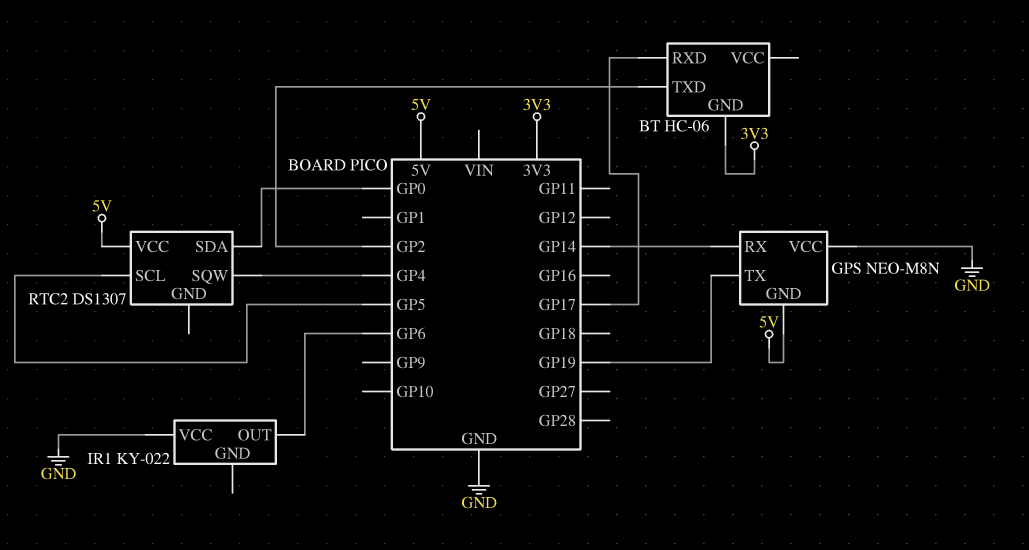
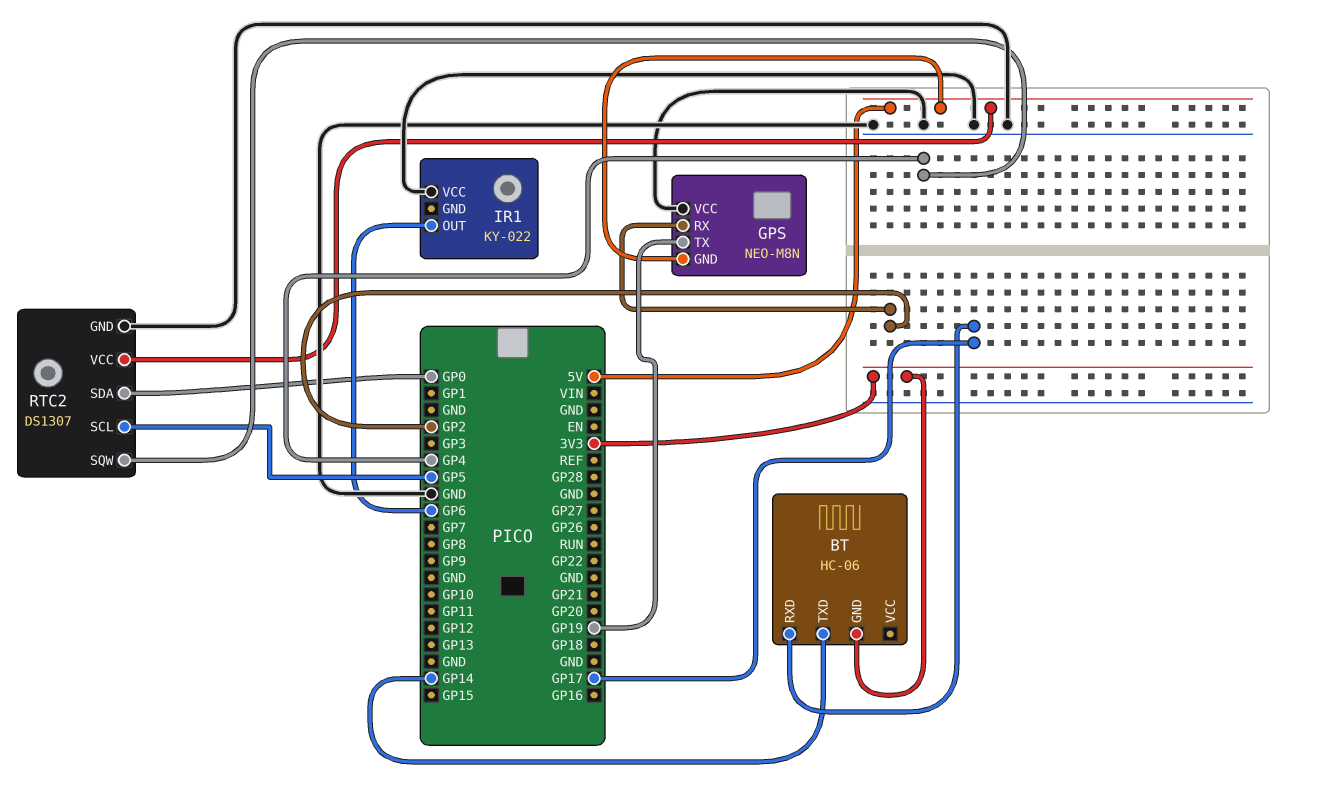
BT pin TXD: GP2 -> GP14
GPS pin RX: GP14 -> GP2
RTC2 pin GND: none -> GND

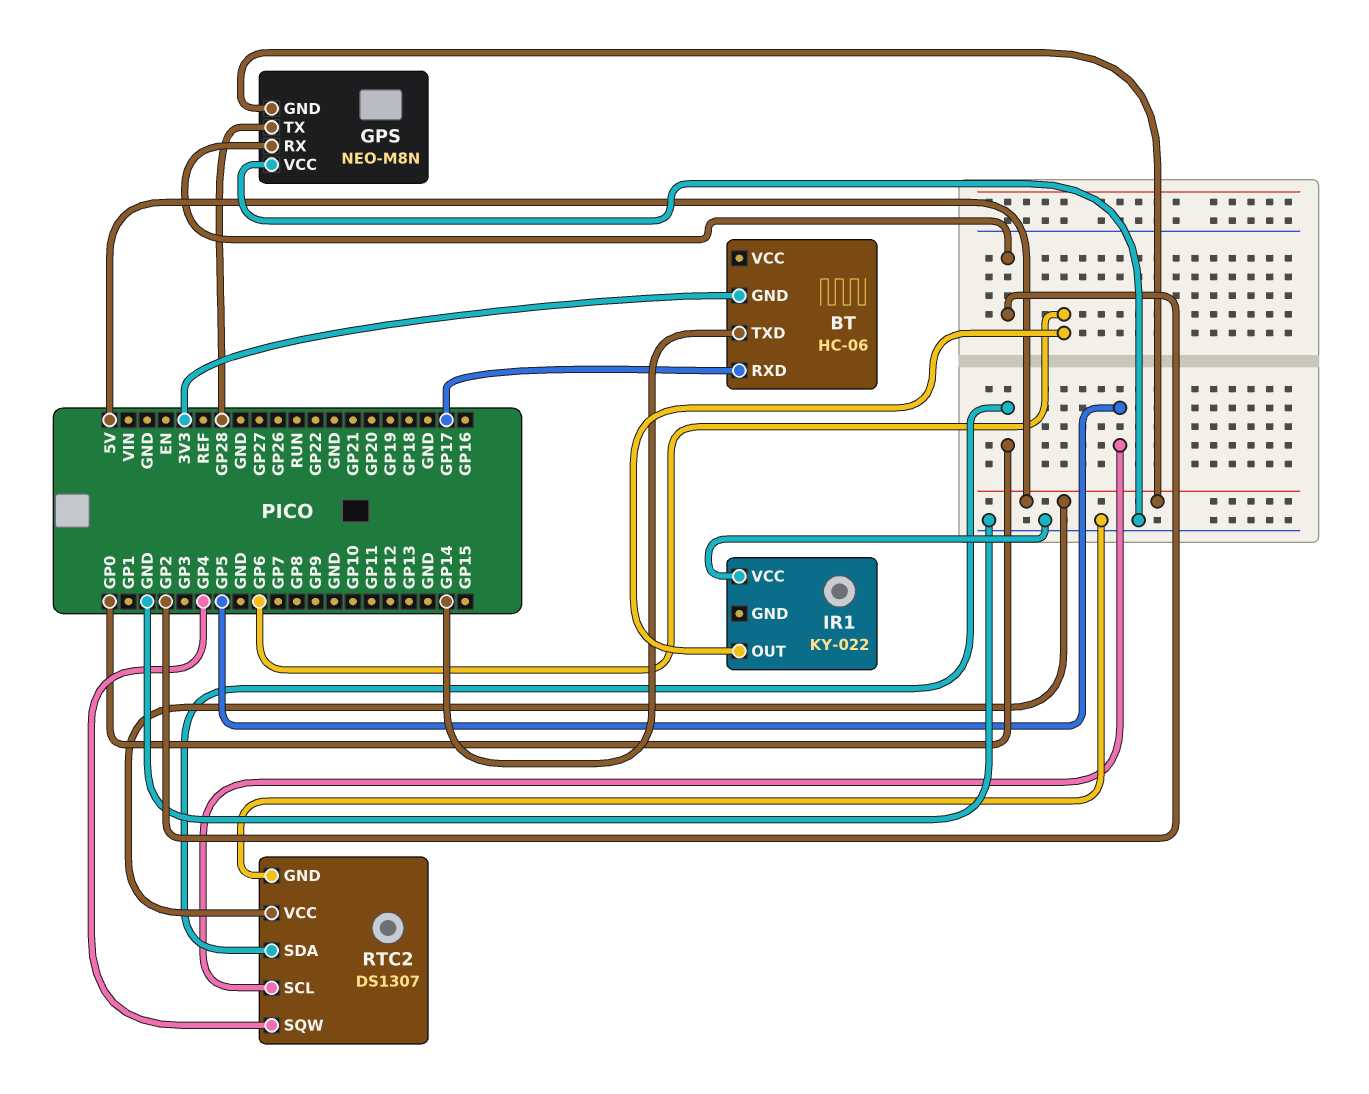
GPS pin TX: GP19 -> GP28

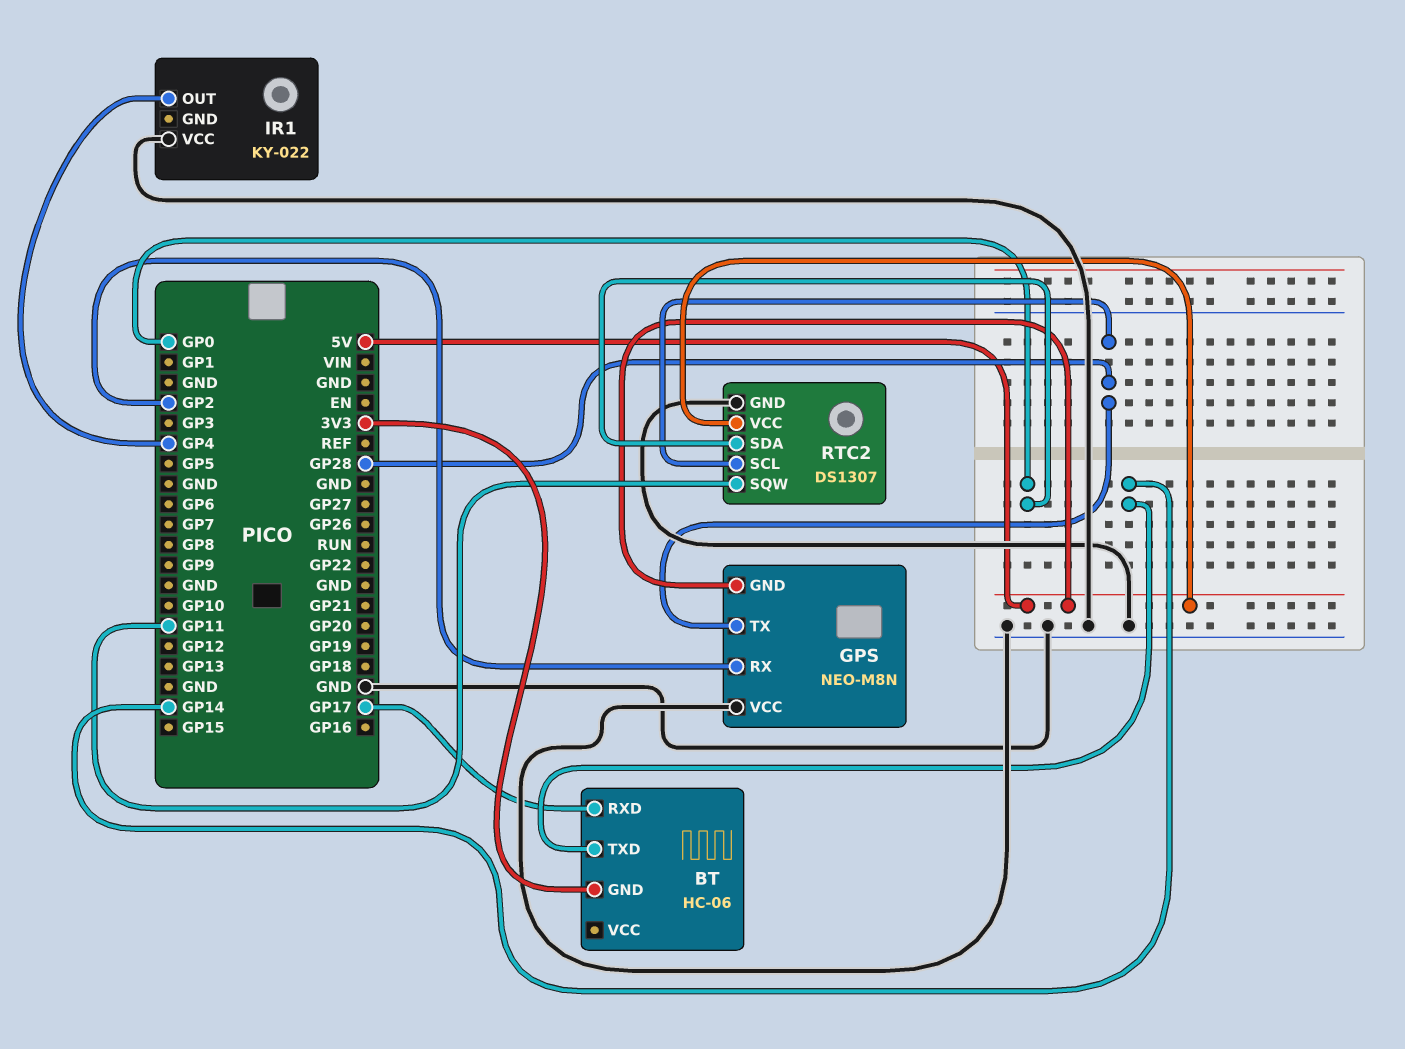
IR1 pin OUT: GP6 -> GP4
RTC2 pin SCL: GP5 -> GP28
RTC2 pin SQW: GP4 -> GP11

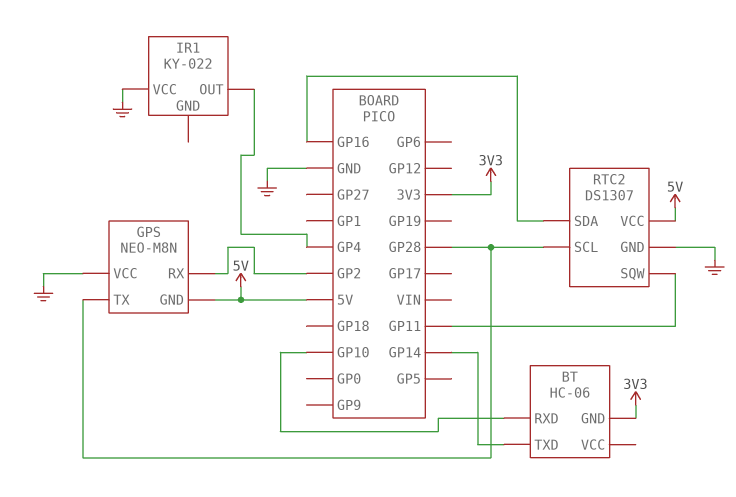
BT pin RXD: GP17 -> GP10
RTC2 pin SDA: GP0 -> GP16

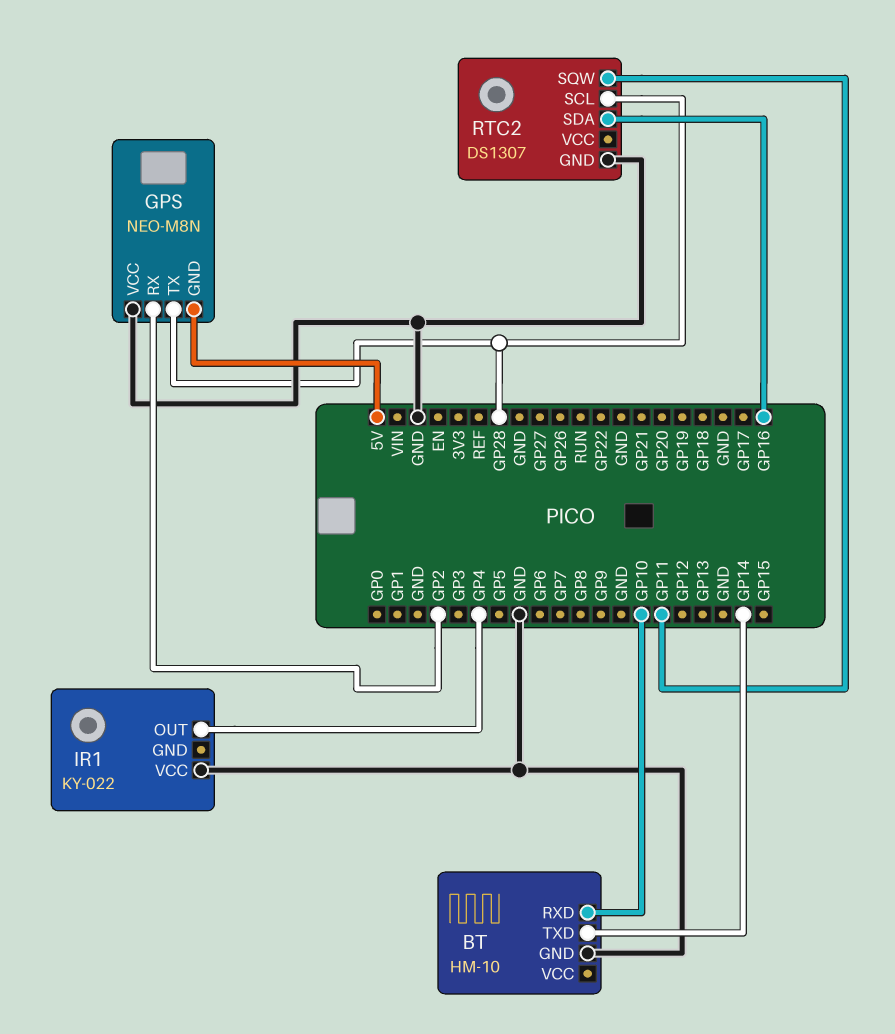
BT: HC-06 -> HM-10
BT pin GND: 3V3 -> GND
RTC2 pin VCC: 5V -> none

